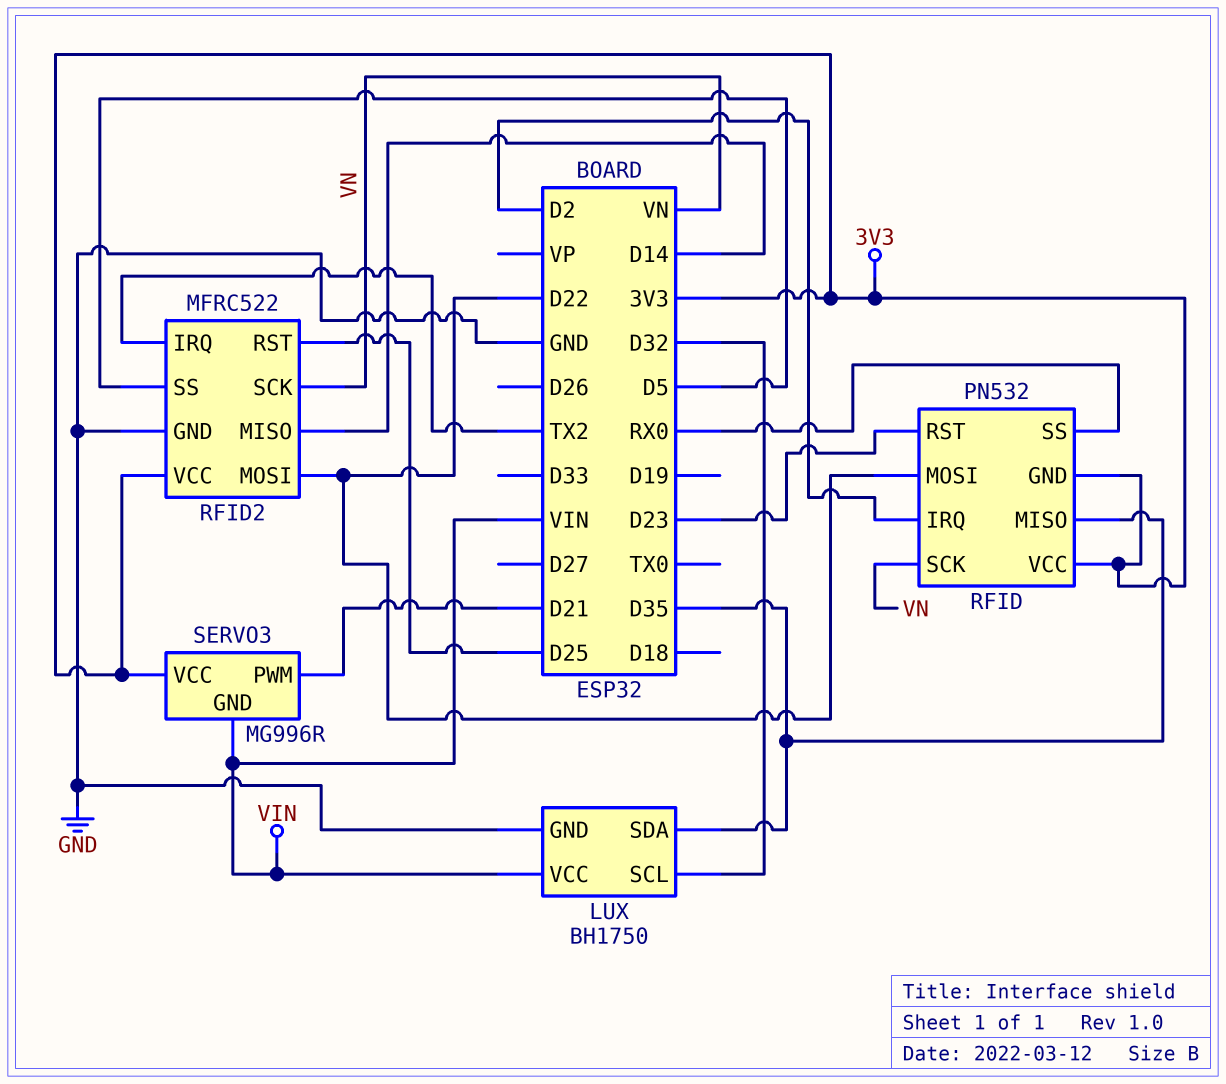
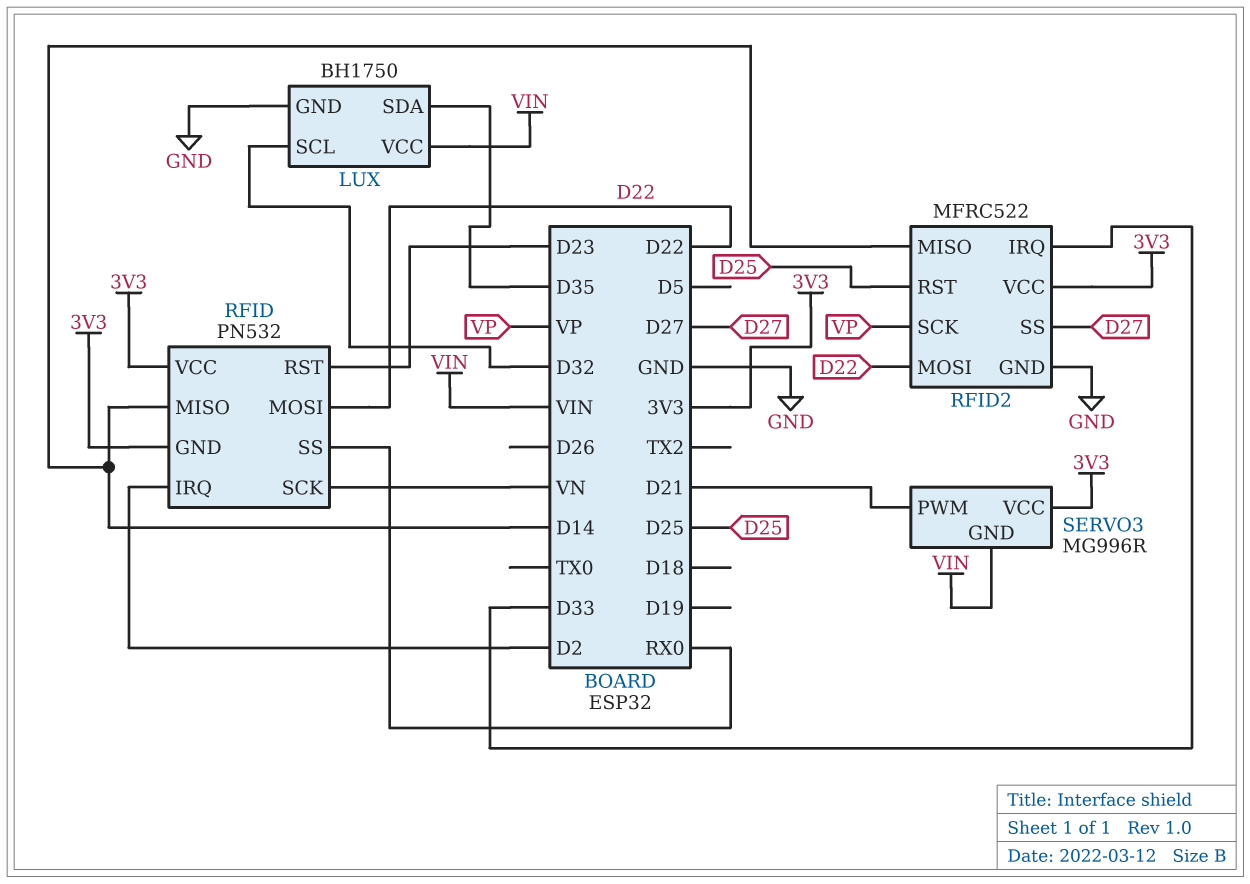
RFID pin MISO: D35 -> D14
RFID2 pin IRQ: TX2 -> D33
RFID2 pin SCK: VN -> VP
RFID2 pin SS: D5 -> D27

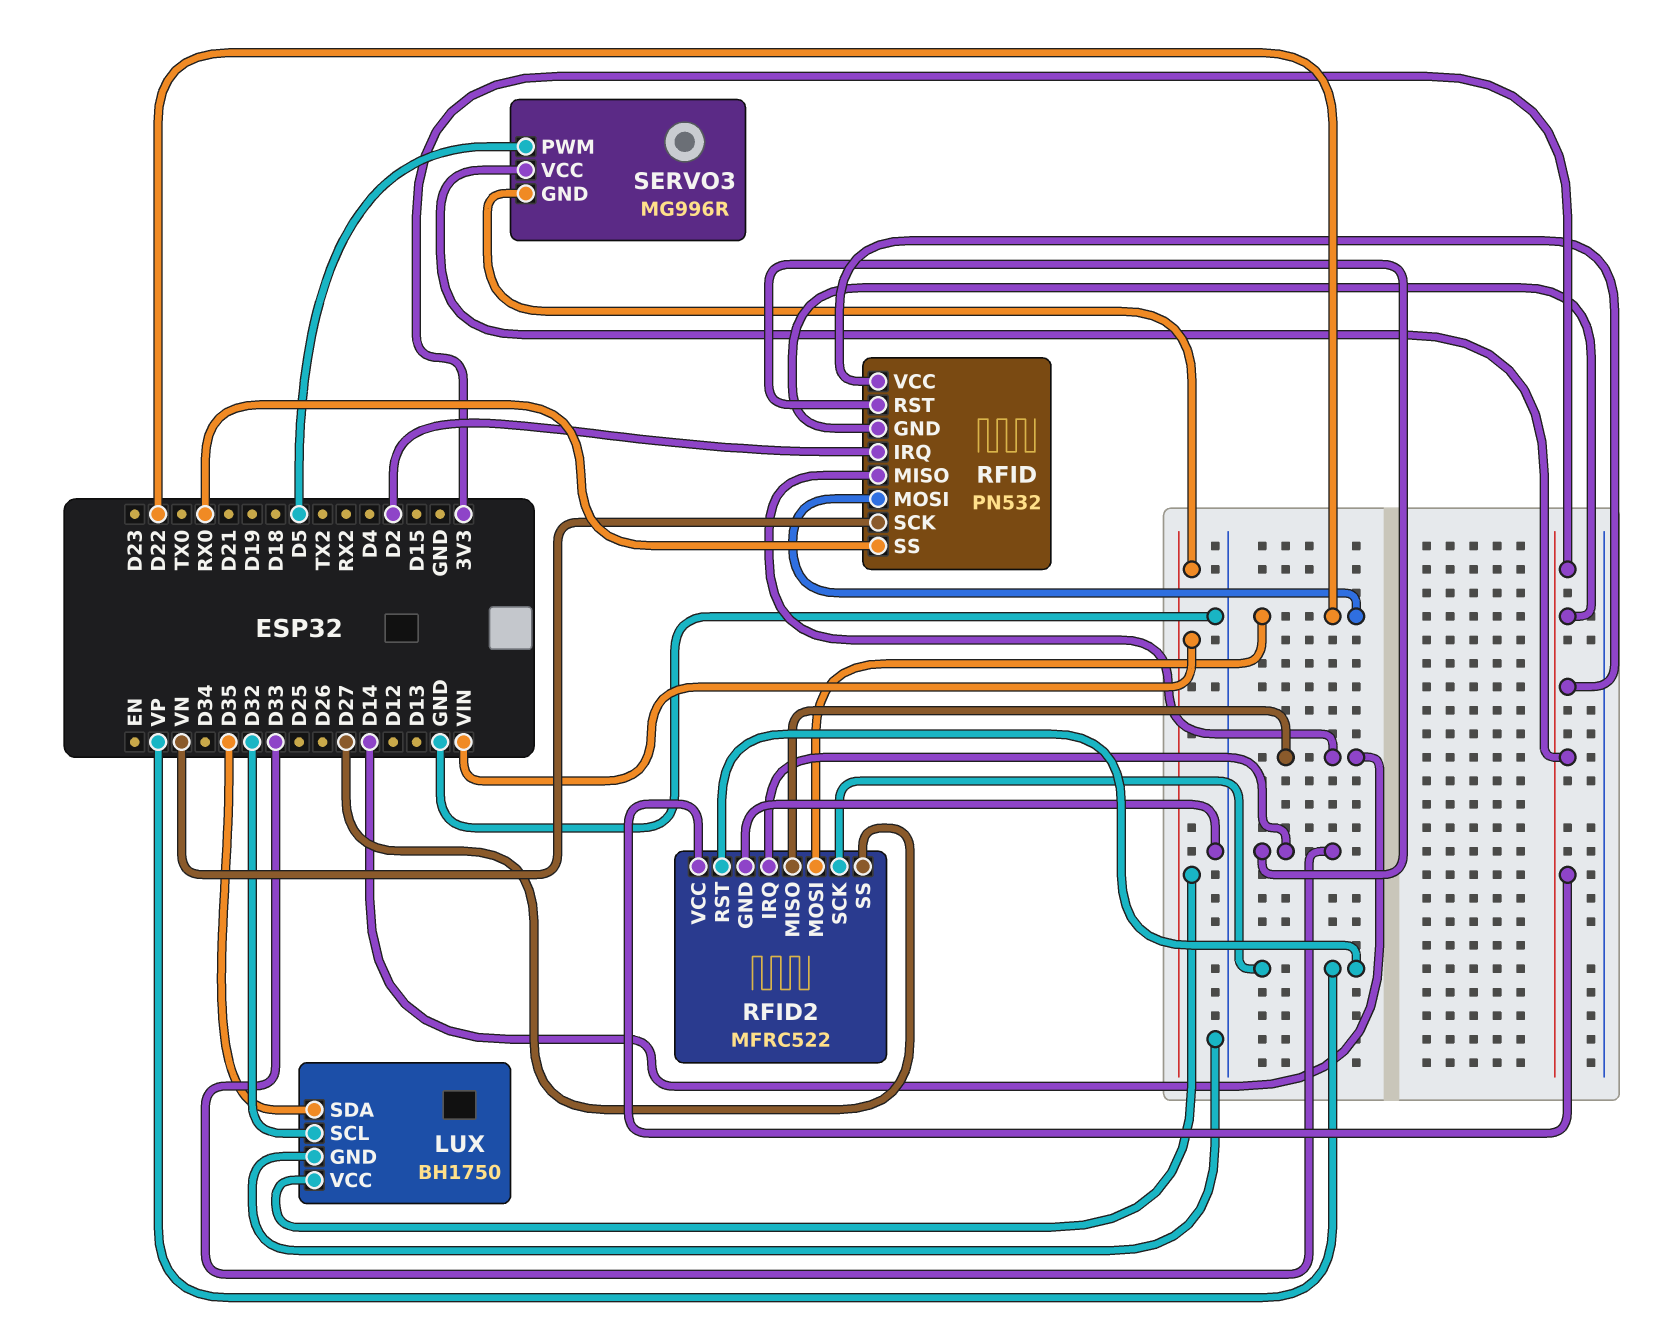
RFID pin RST: D23 -> D33
RFID2 pin RST: D25 -> VP
SERVO3 pin PWM: D21 -> D5

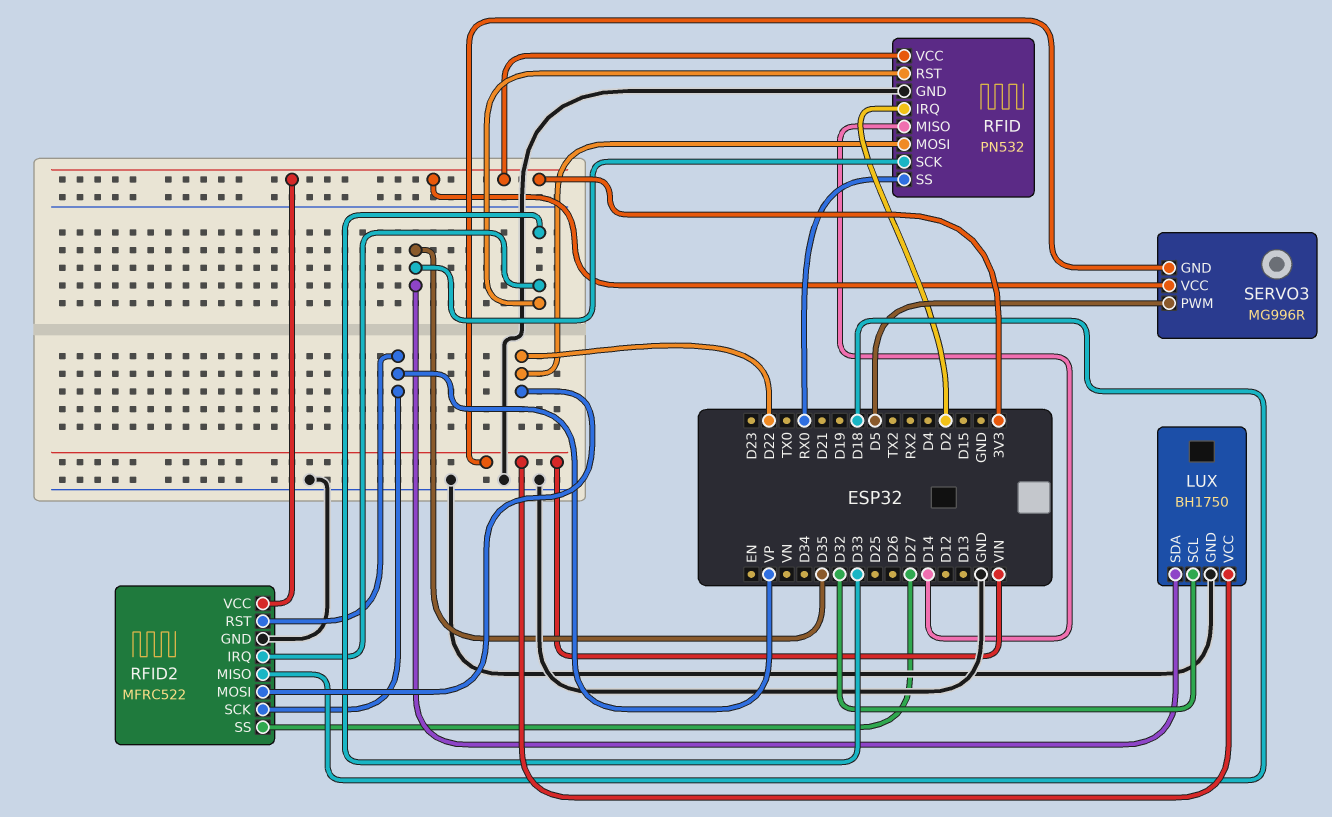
RFID pin GND: 3V3 -> GND
RFID pin SCK: VN -> D35
RFID2 pin MISO: D14 -> D18

